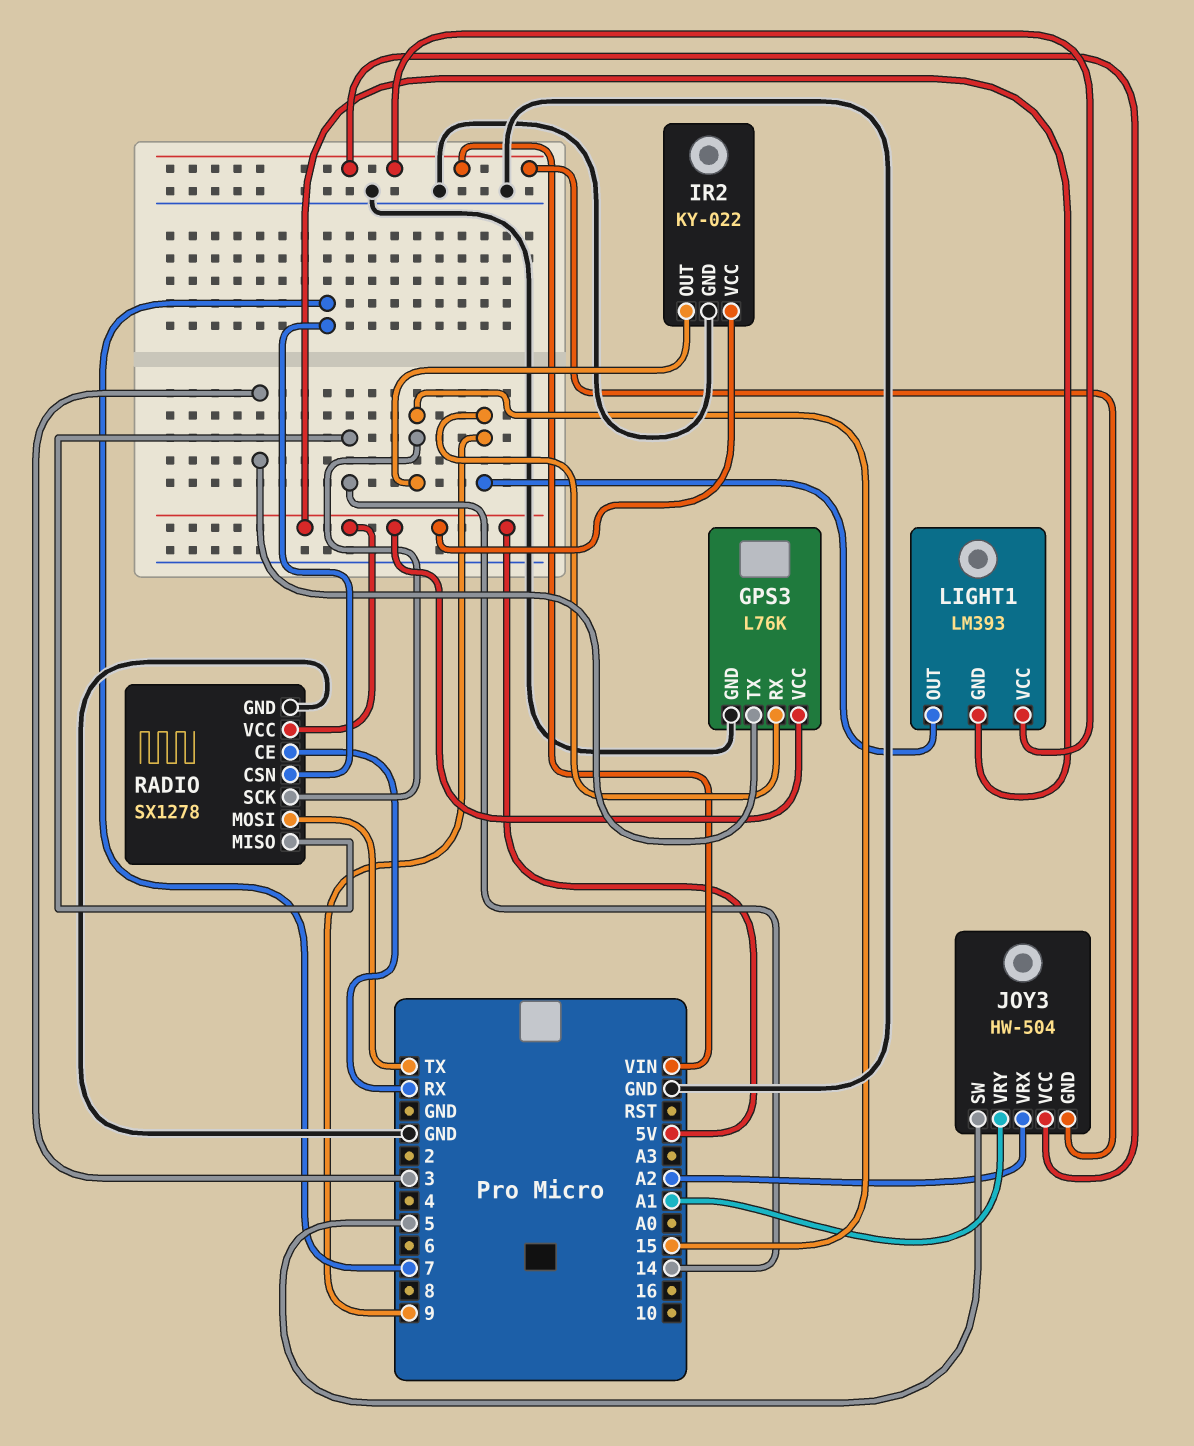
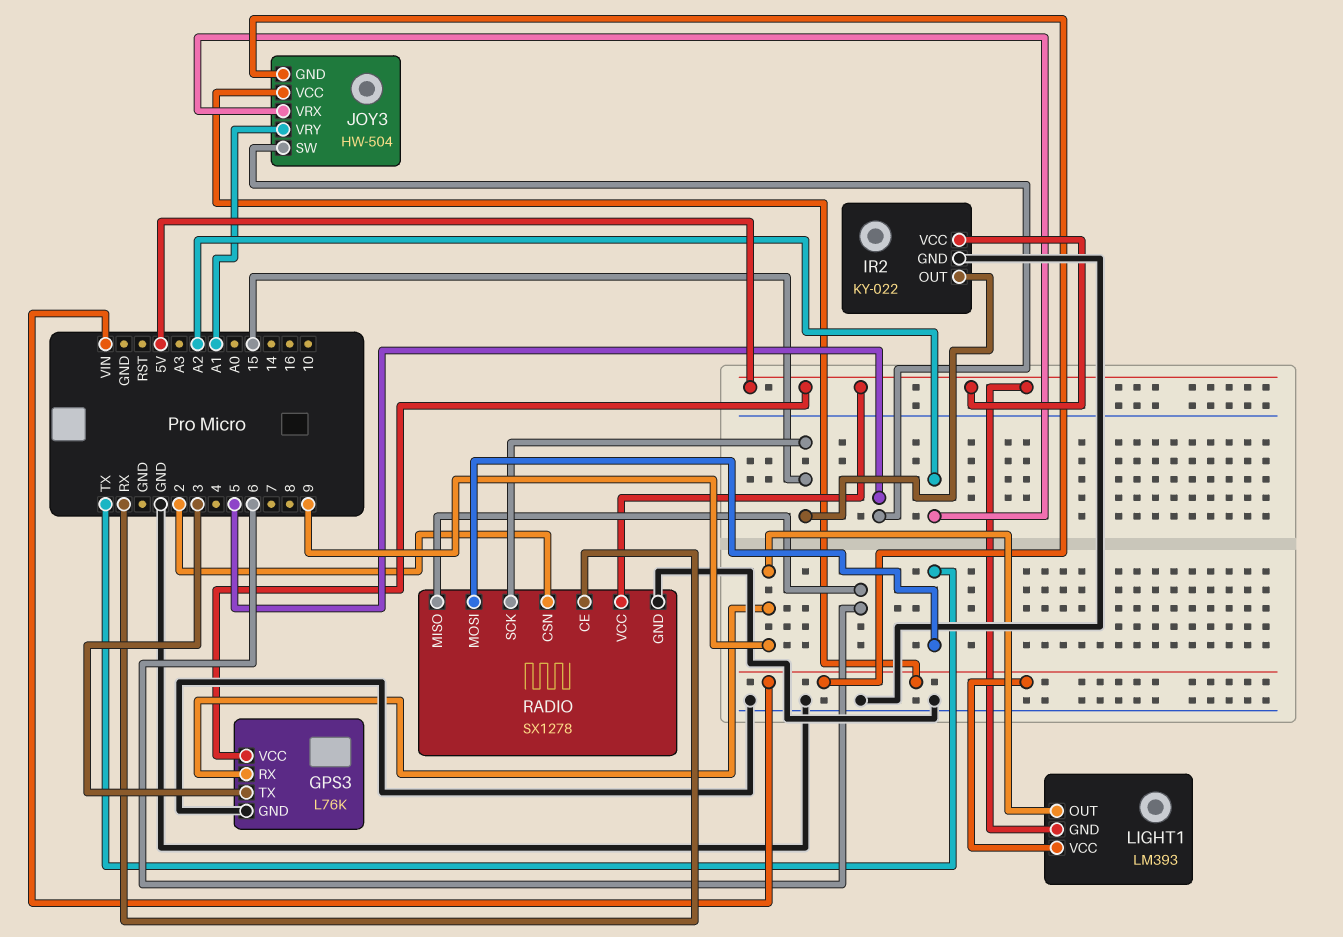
RADIO pin CSN: 7 -> 2
RADIO pin MISO: 14 -> 6

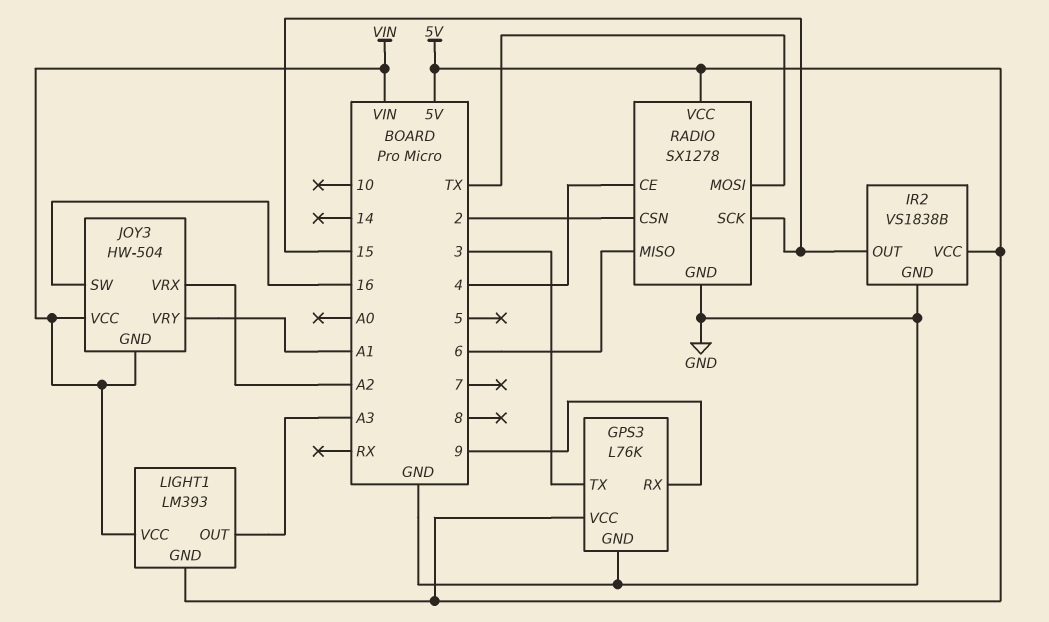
IR2: KY-022 -> VS1838B
JOY3 pin SW: 5 -> 16
LIGHT1 pin OUT: 9 -> A3
RADIO pin CE: RX -> 4

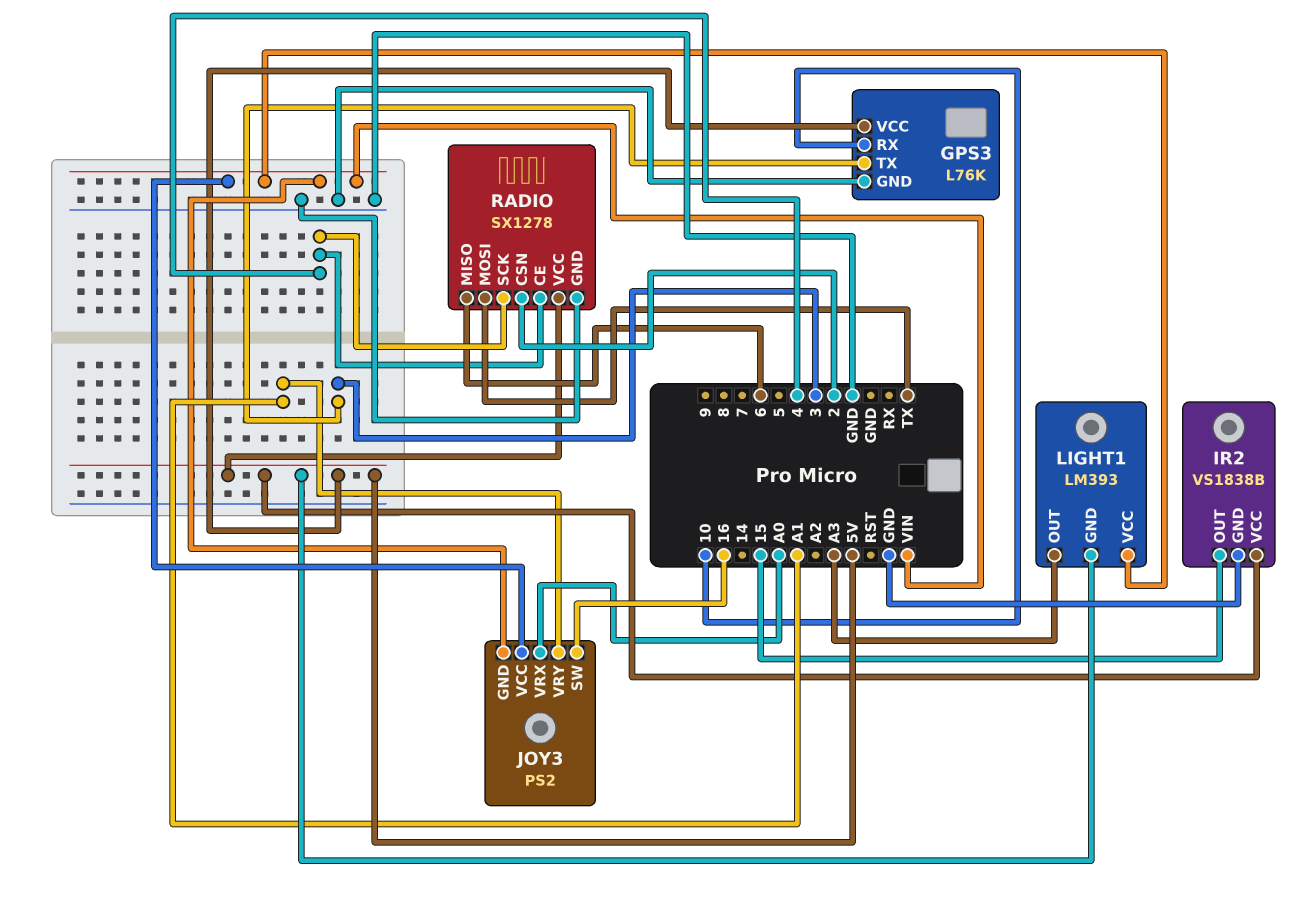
GPS3 pin RX: 9 -> 10
JOY3: HW-504 -> PS2
JOY3 pin VRX: A2 -> A0
RADIO pin SCK: 15 -> 4

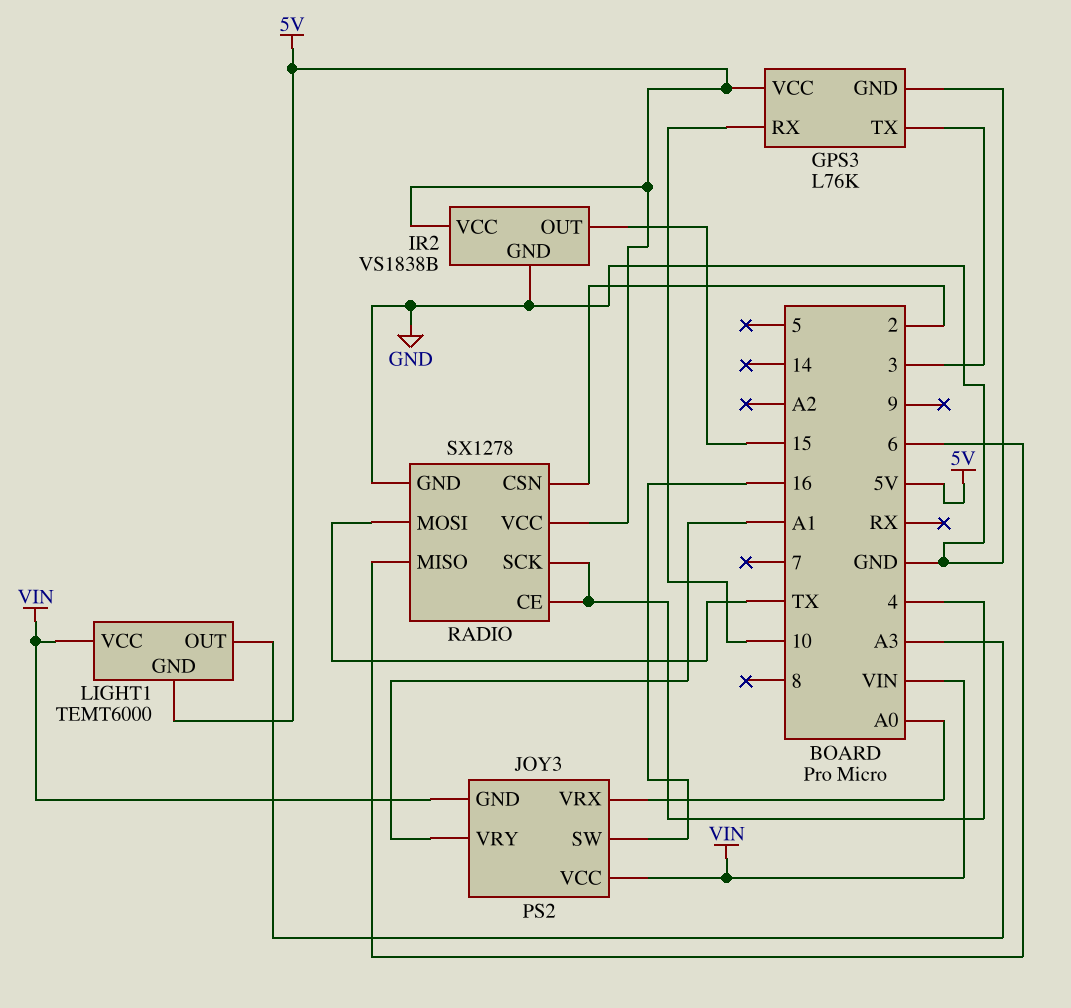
LIGHT1: LM393 -> TEMT6000

